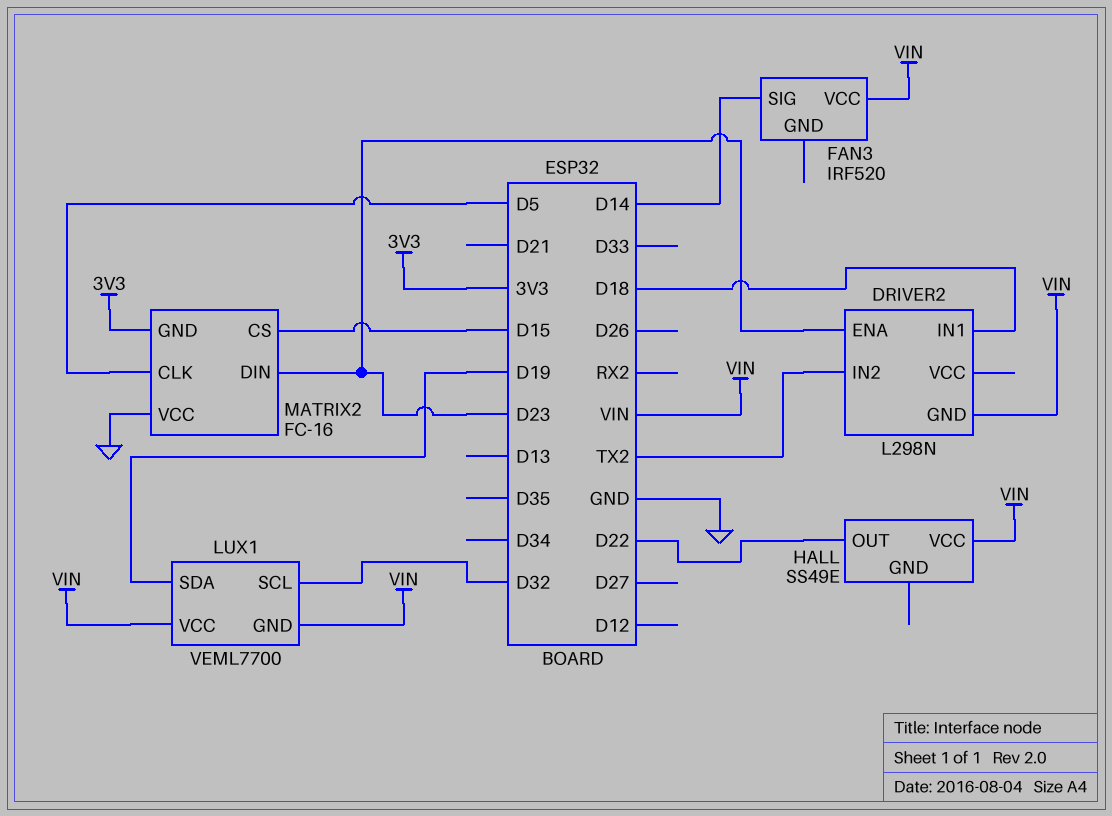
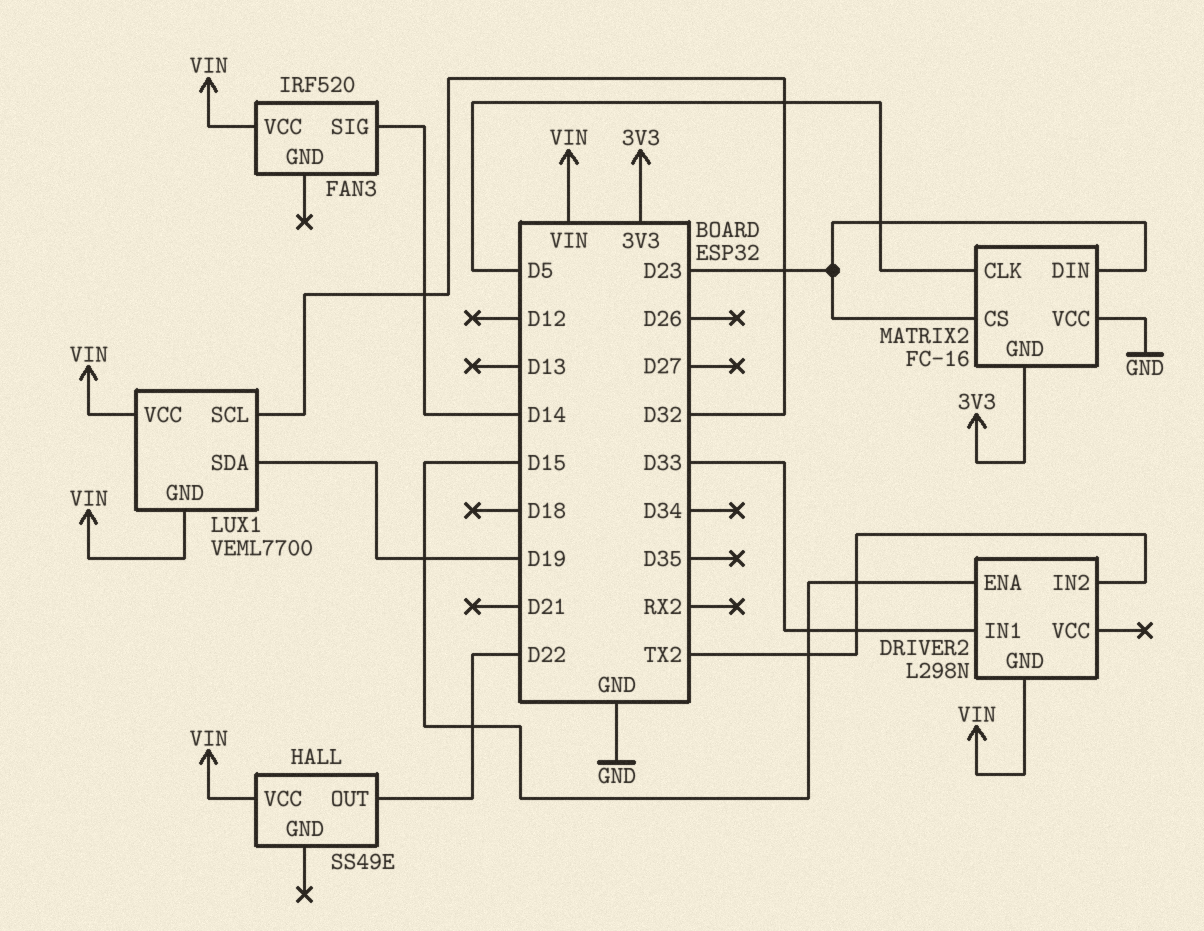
DRIVER2 pin ENA: D23 -> D15
DRIVER2 pin IN1: D18 -> D33
MATRIX2 pin CS: D15 -> D23

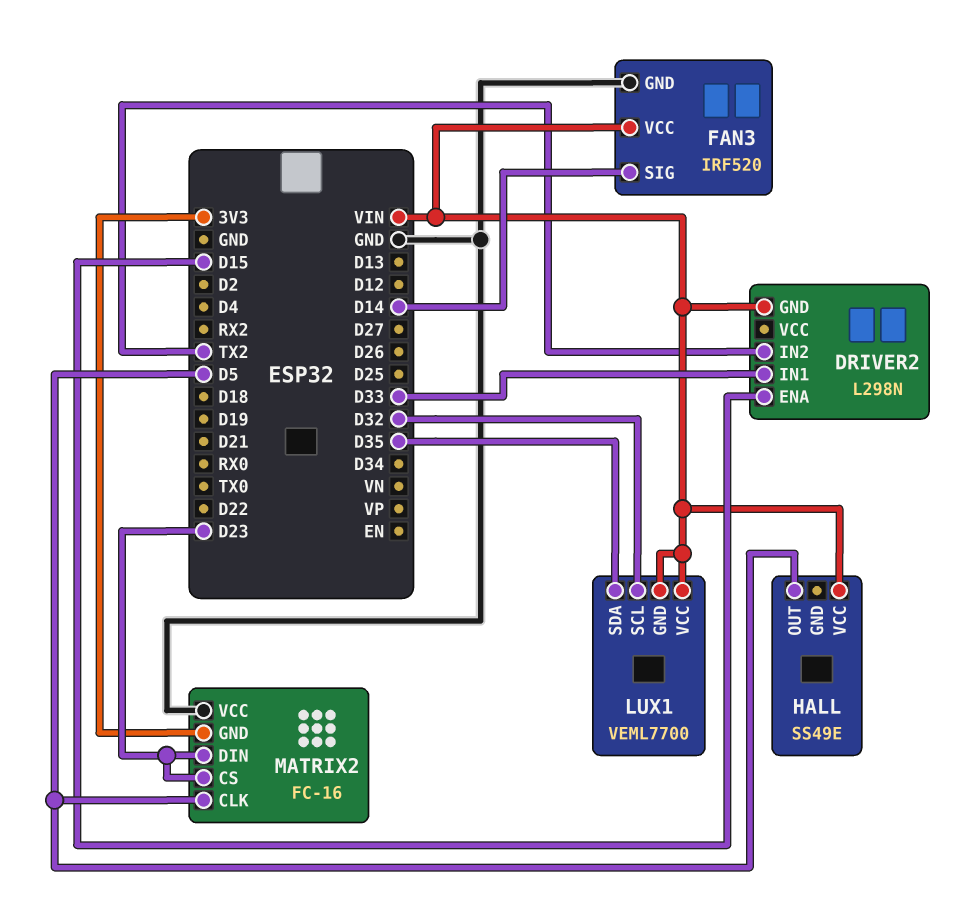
FAN3 pin GND: none -> GND
HALL pin OUT: D22 -> D5
LUX1 pin SDA: D19 -> D35

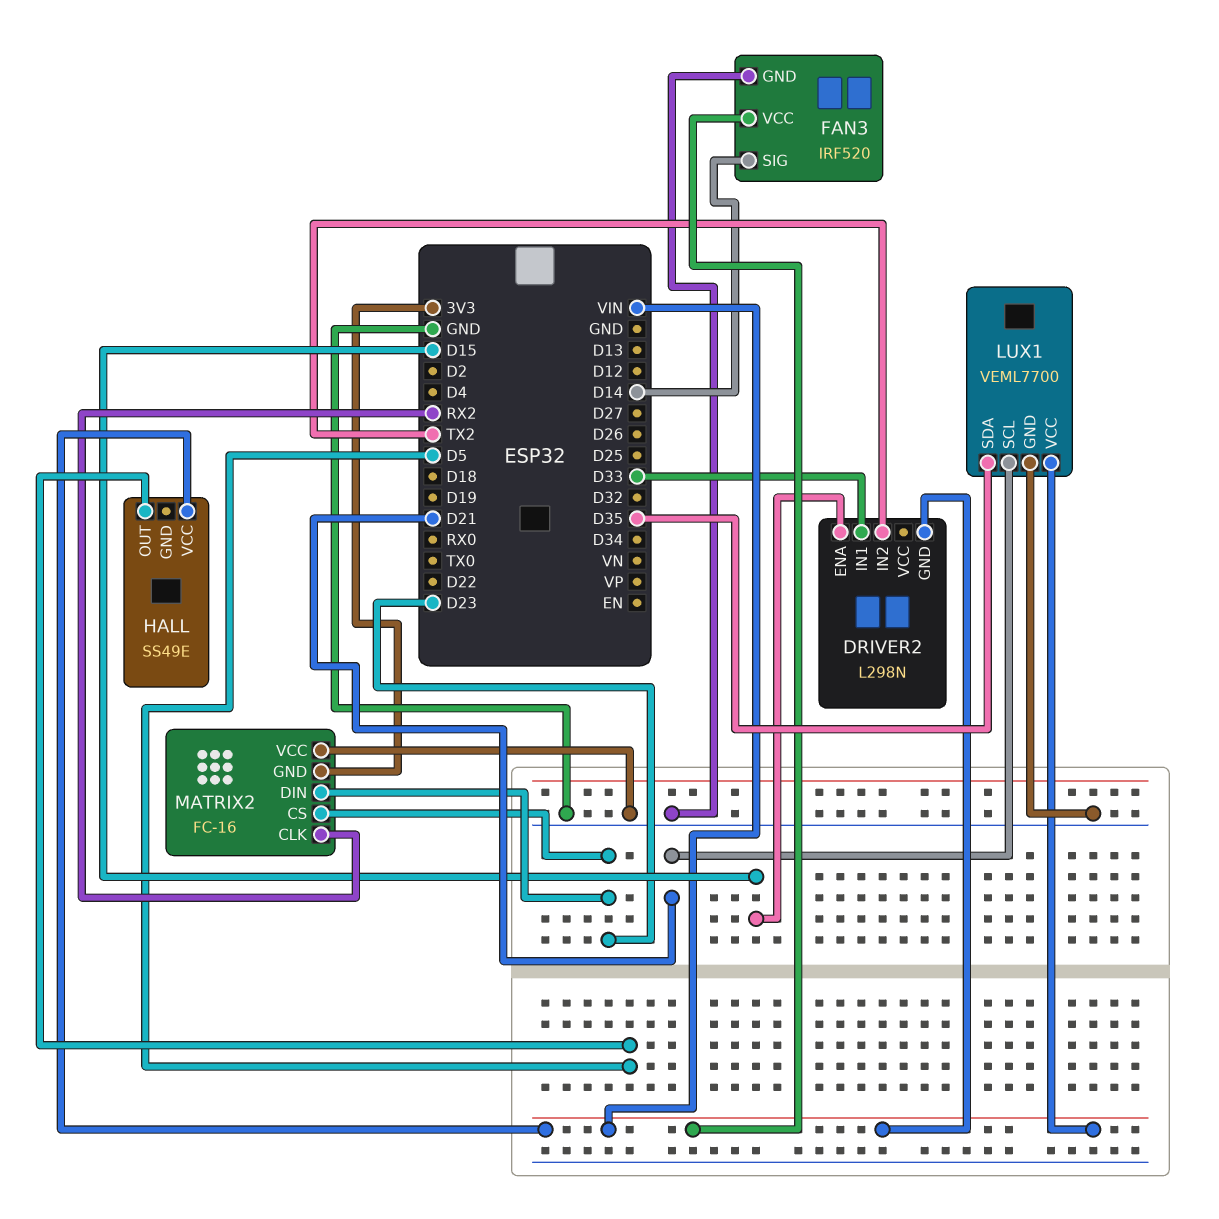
LUX1 pin GND: VIN -> GND
LUX1 pin SCL: D32 -> D21
MATRIX2 pin CLK: D5 -> RX2

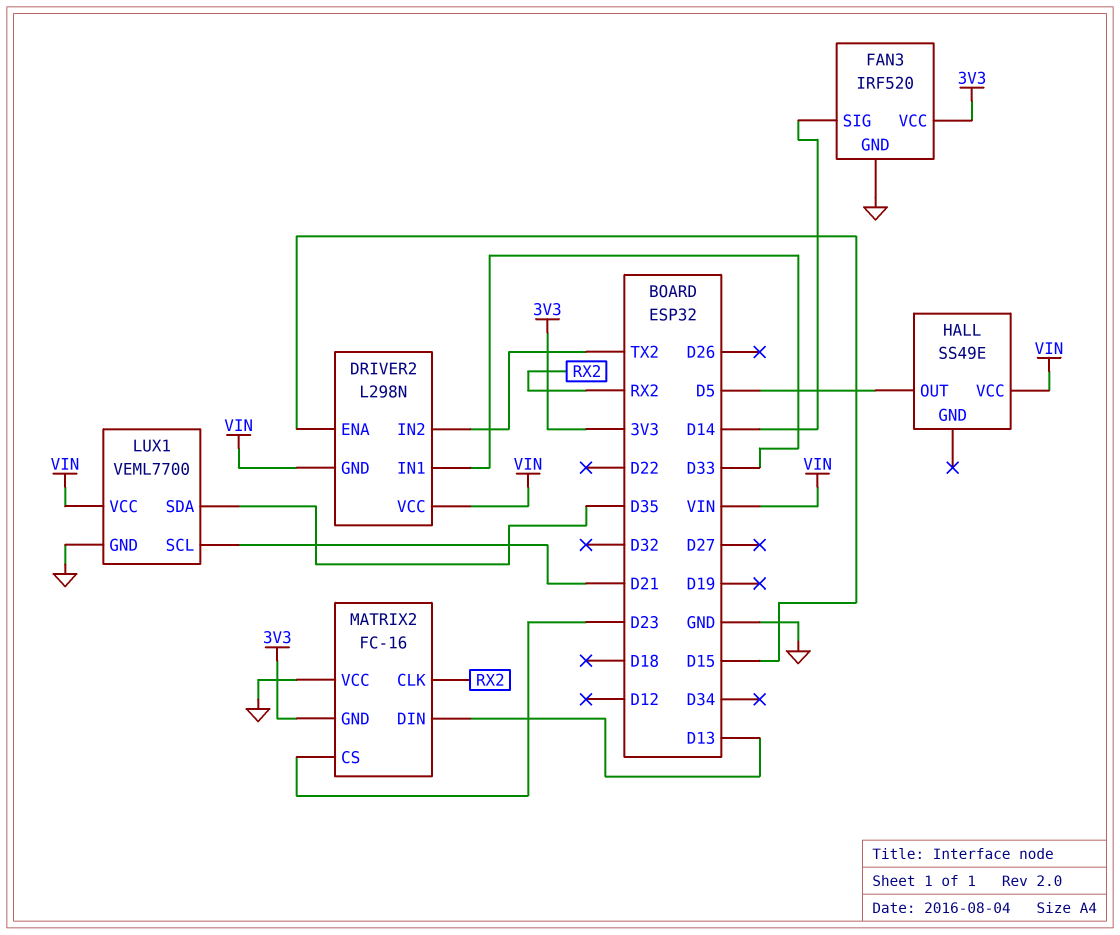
DRIVER2 pin VCC: none -> VIN
FAN3 pin VCC: VIN -> 3V3
MATRIX2 pin DIN: D23 -> D13

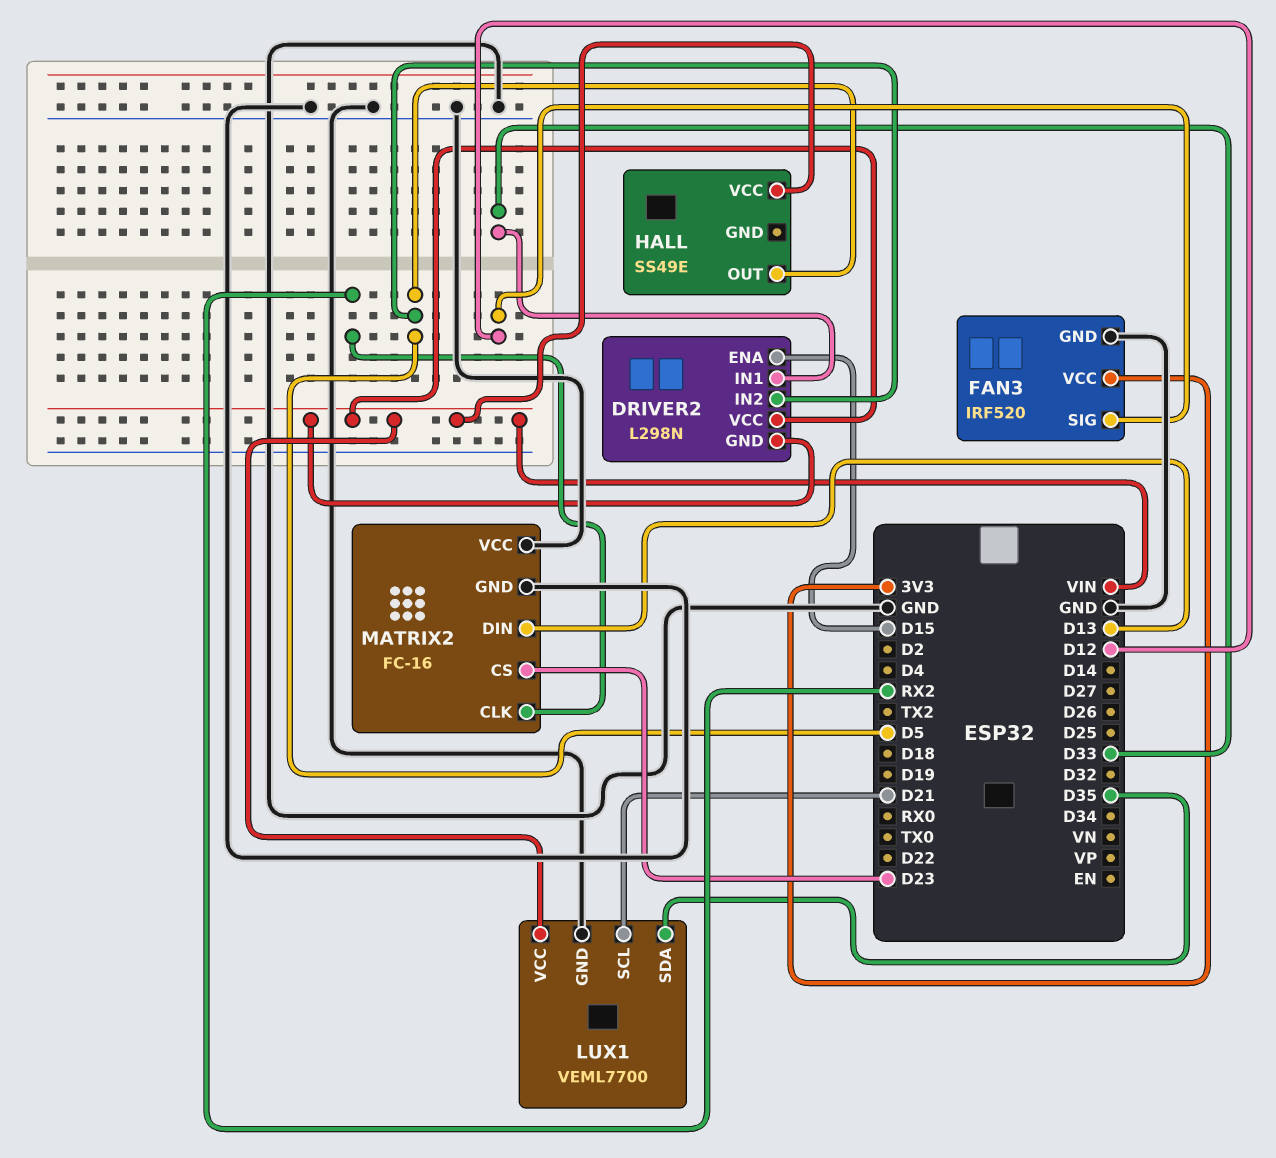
DRIVER2 pin IN2: TX2 -> D5
FAN3 pin SIG: D14 -> D12
MATRIX2 pin GND: 3V3 -> GND

